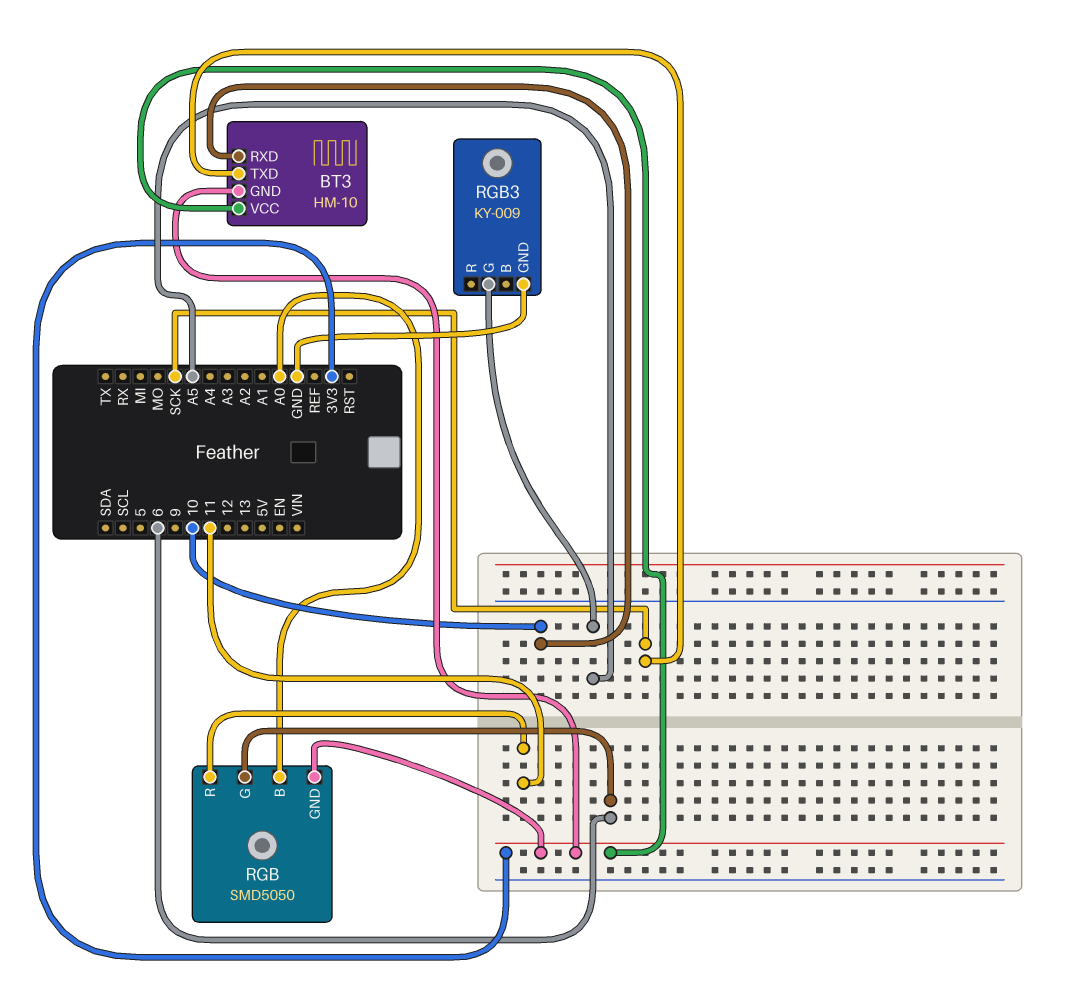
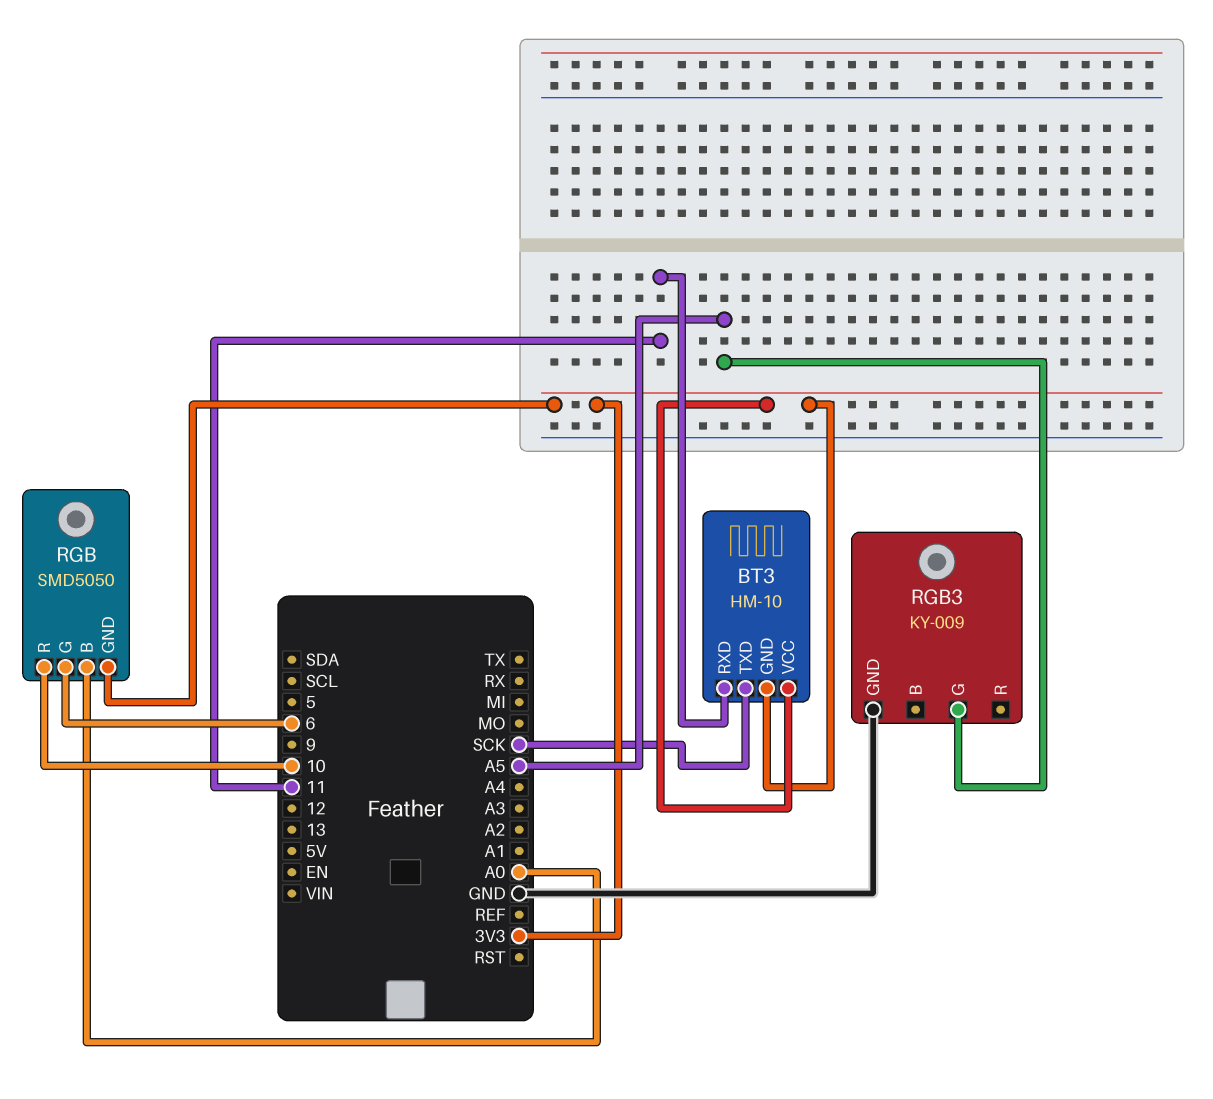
BT3 pin RXD: 10 -> 11
RGB pin R: 11 -> 10

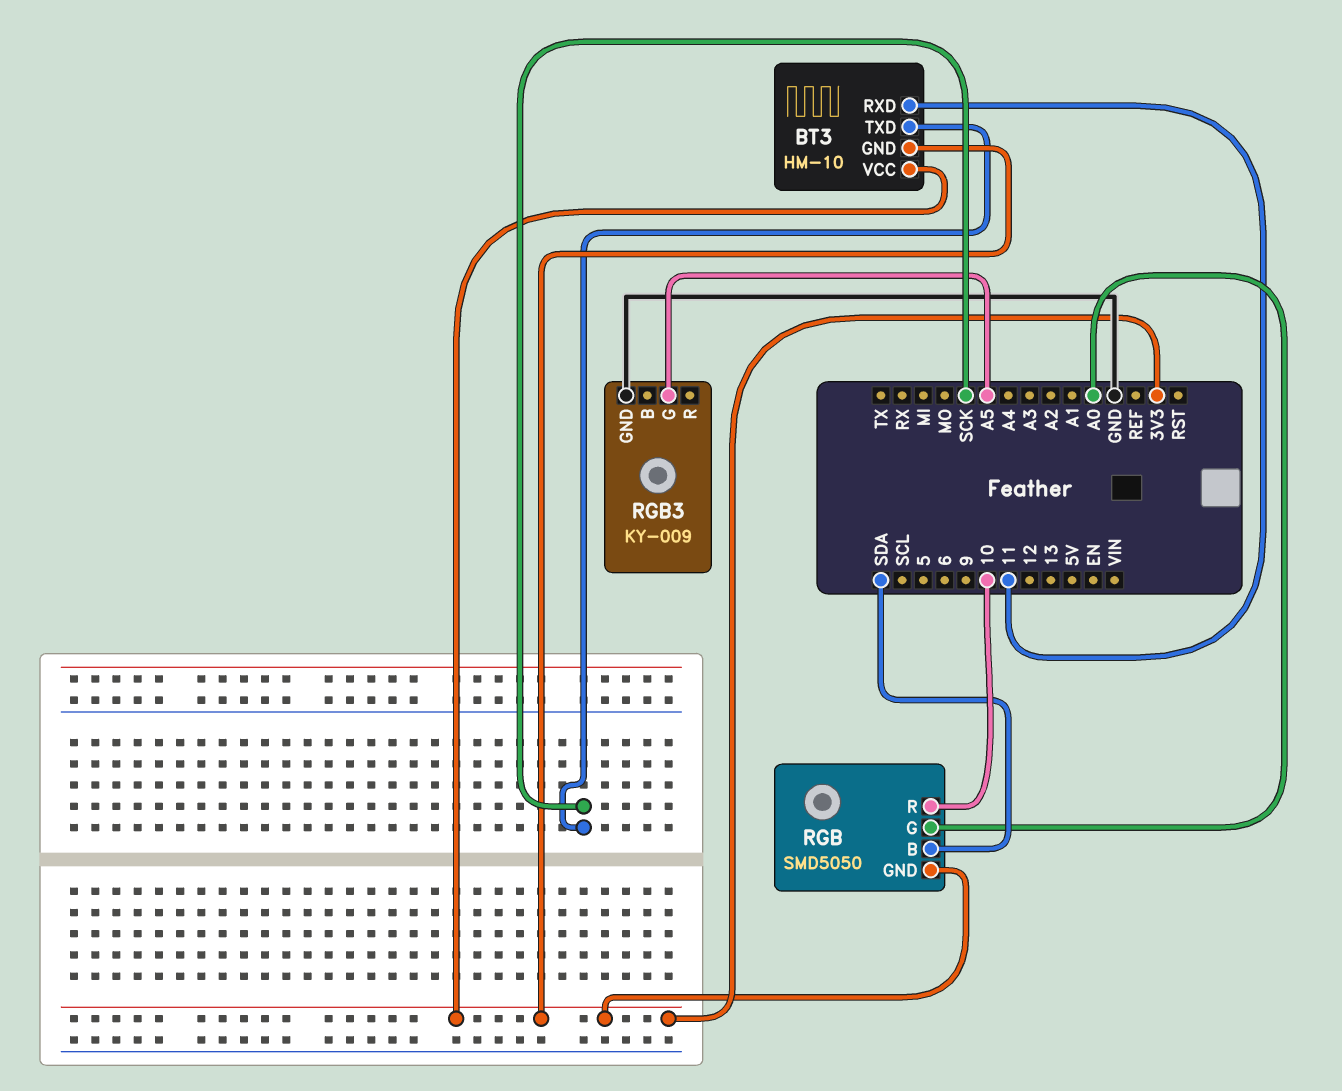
RGB pin B: A0 -> SDA
RGB pin G: 6 -> A0

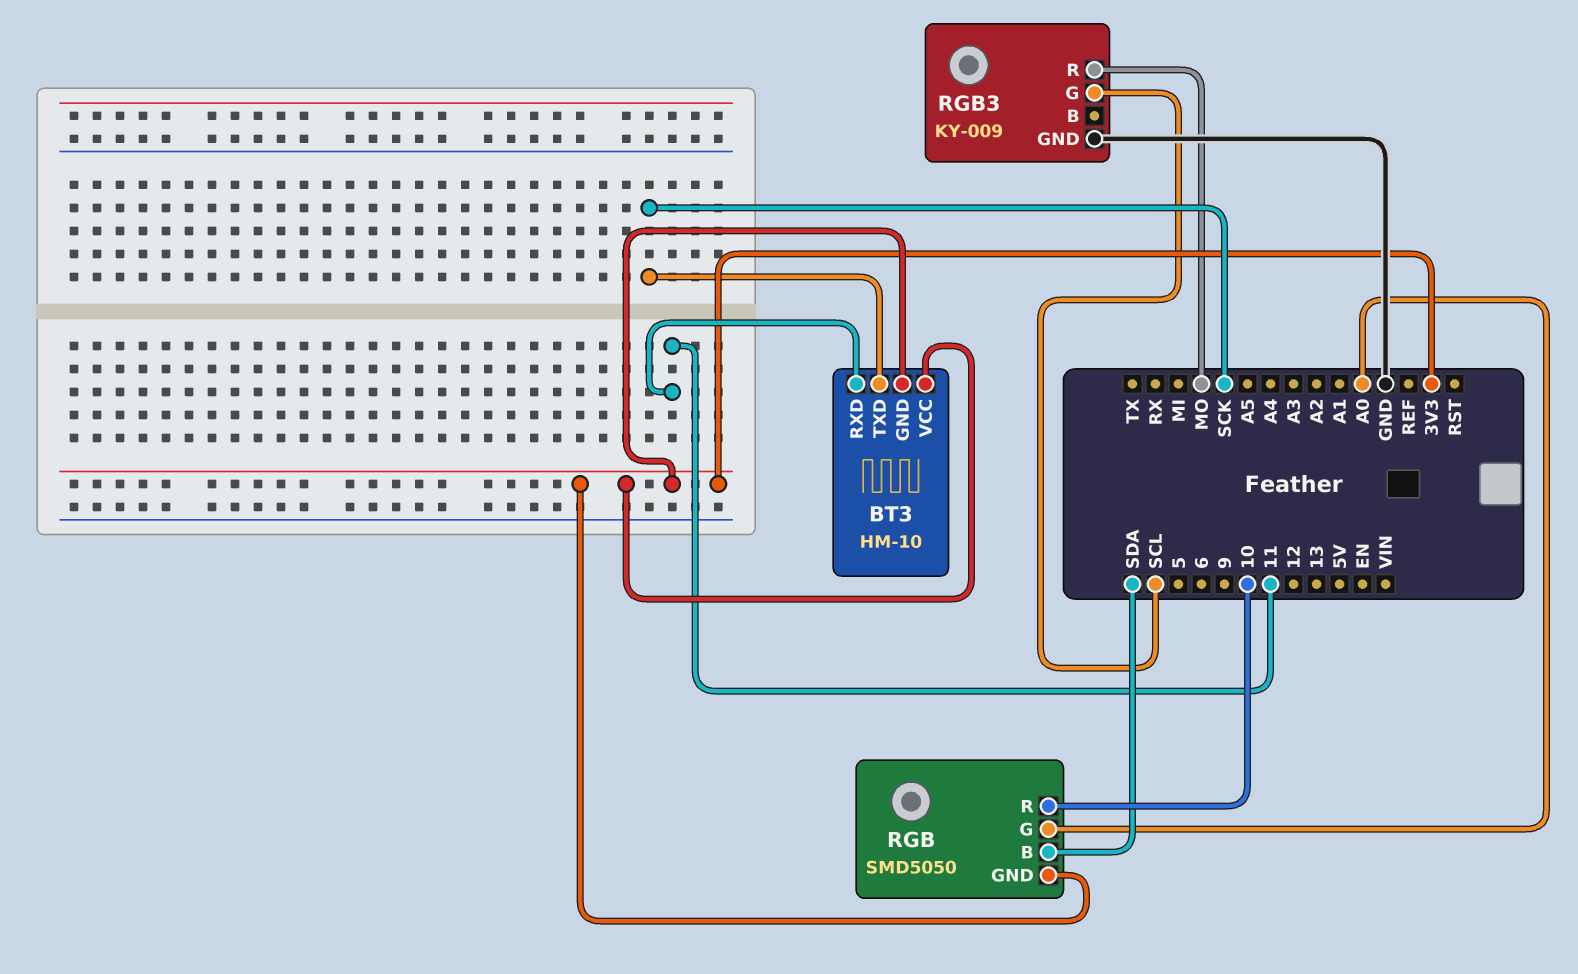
RGB3 pin G: A5 -> SCL
RGB3 pin R: none -> MO

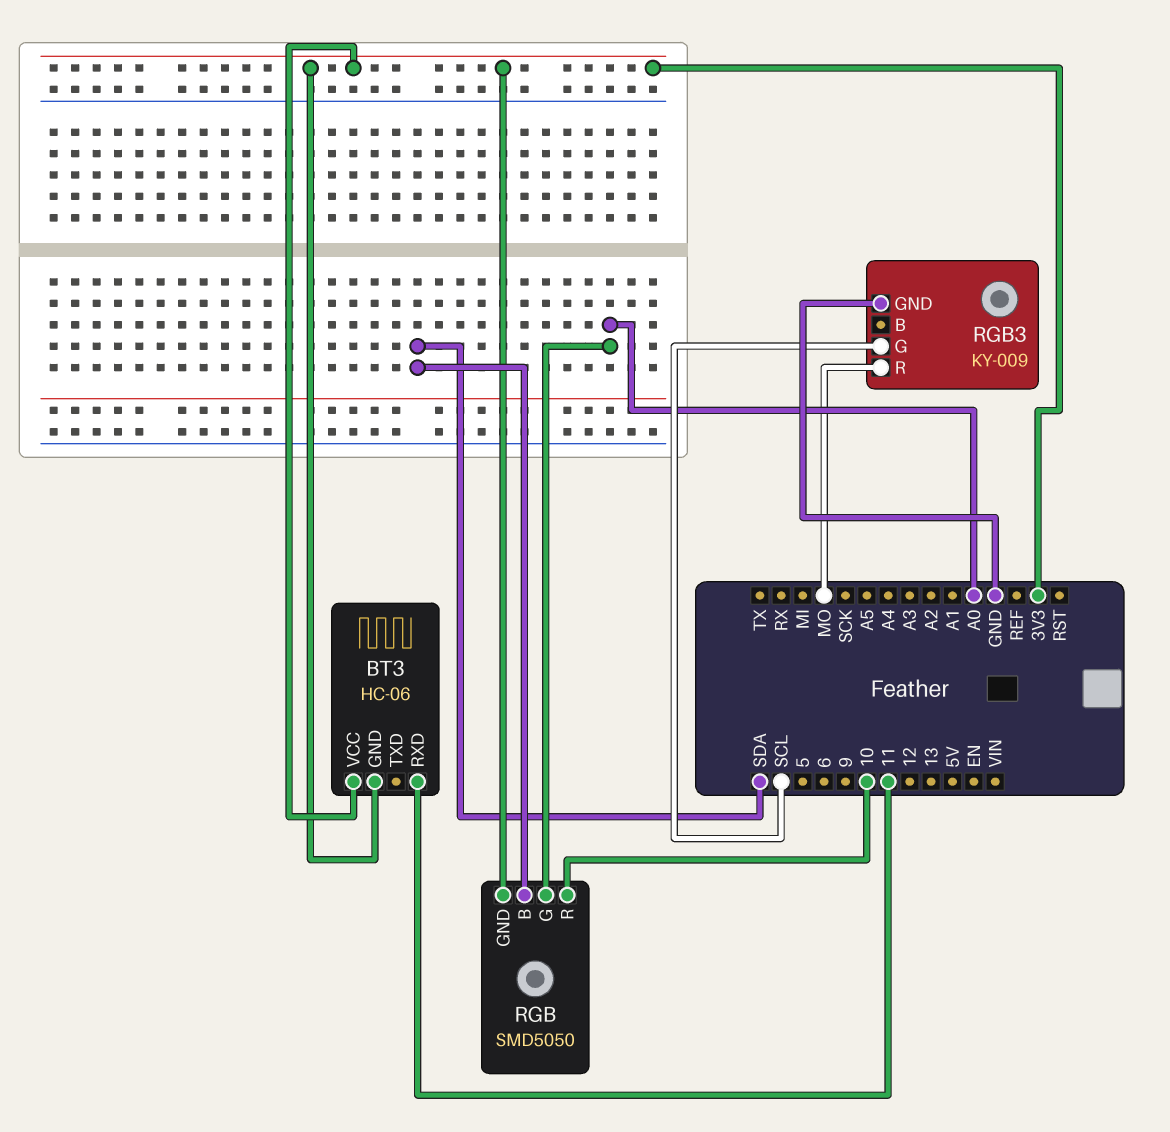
BT3: HM-10 -> HC-06
BT3 pin TXD: SCK -> none

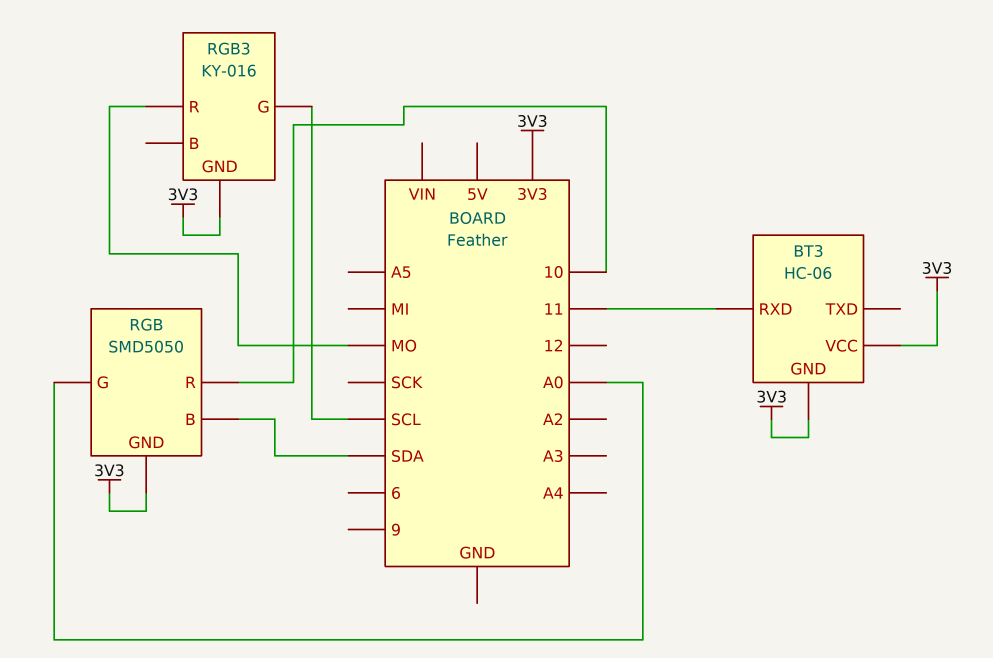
RGB3: KY-009 -> KY-016
RGB3 pin GND: GND -> 3V3

